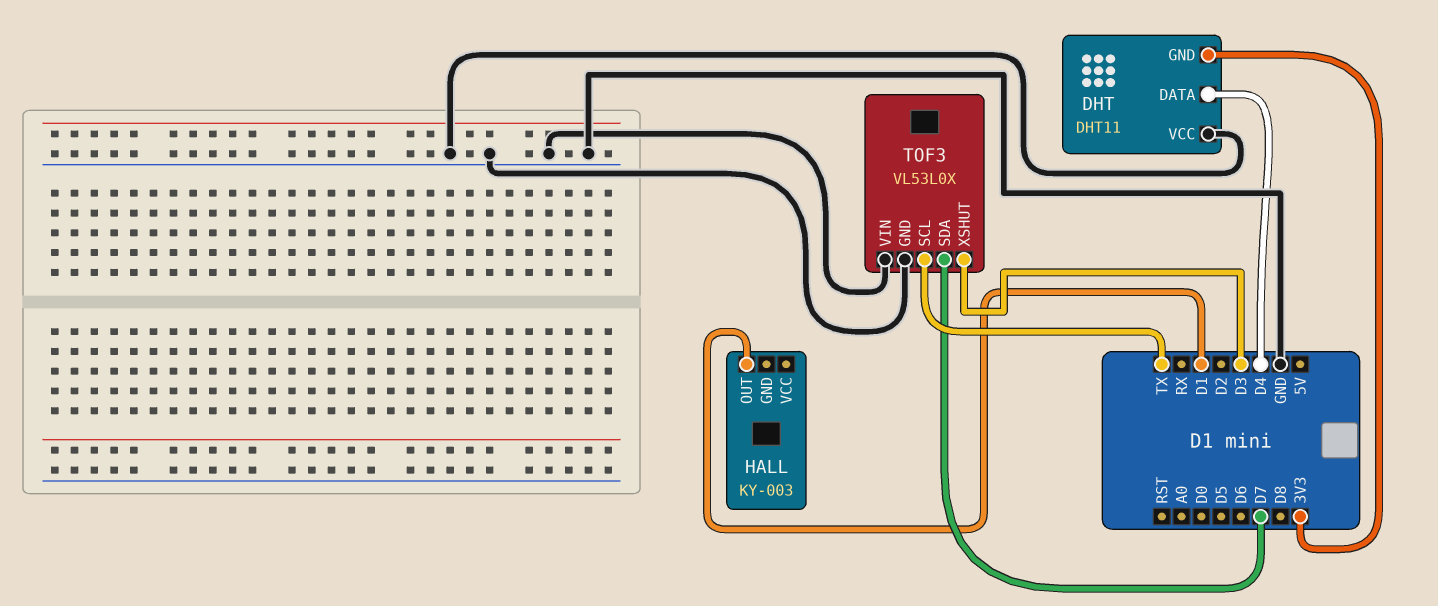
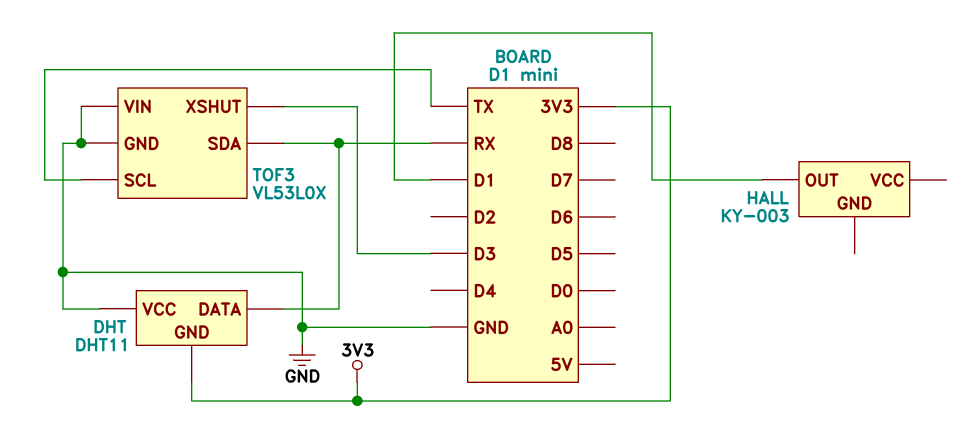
DHT pin DATA: D4 -> RX
TOF3 pin SDA: D7 -> RX

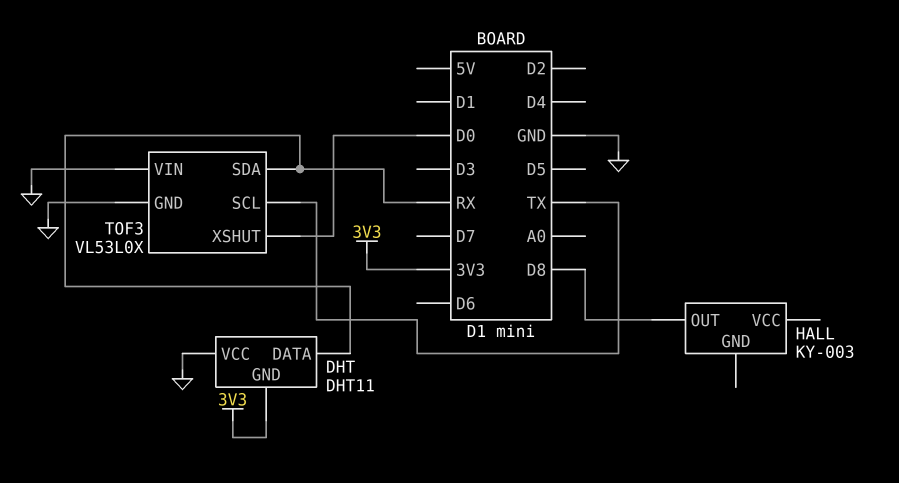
HALL pin OUT: D1 -> D8
TOF3 pin XSHUT: D3 -> D0

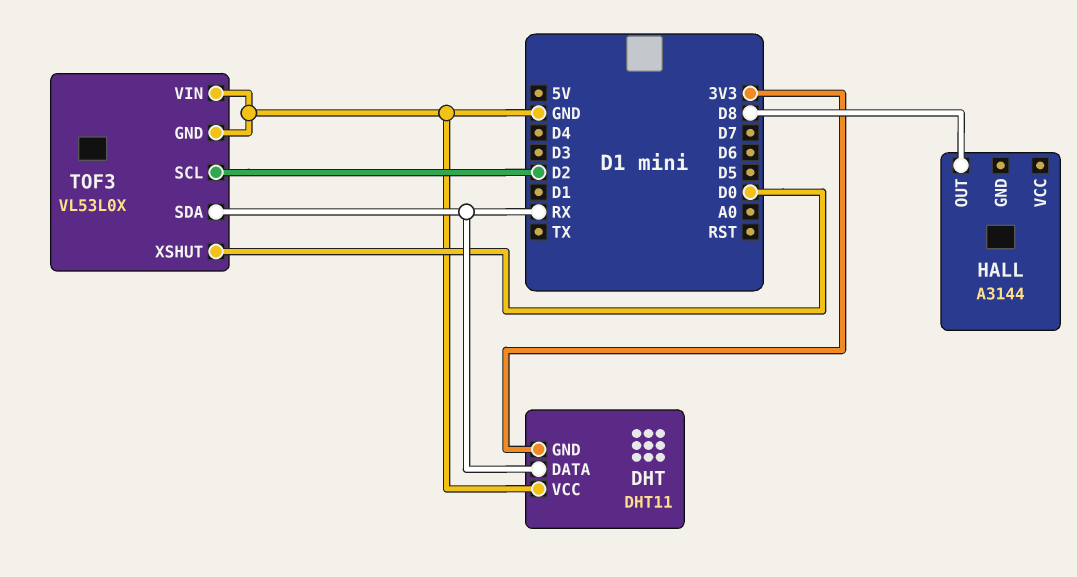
HALL: KY-003 -> A3144
TOF3 pin SCL: TX -> D2

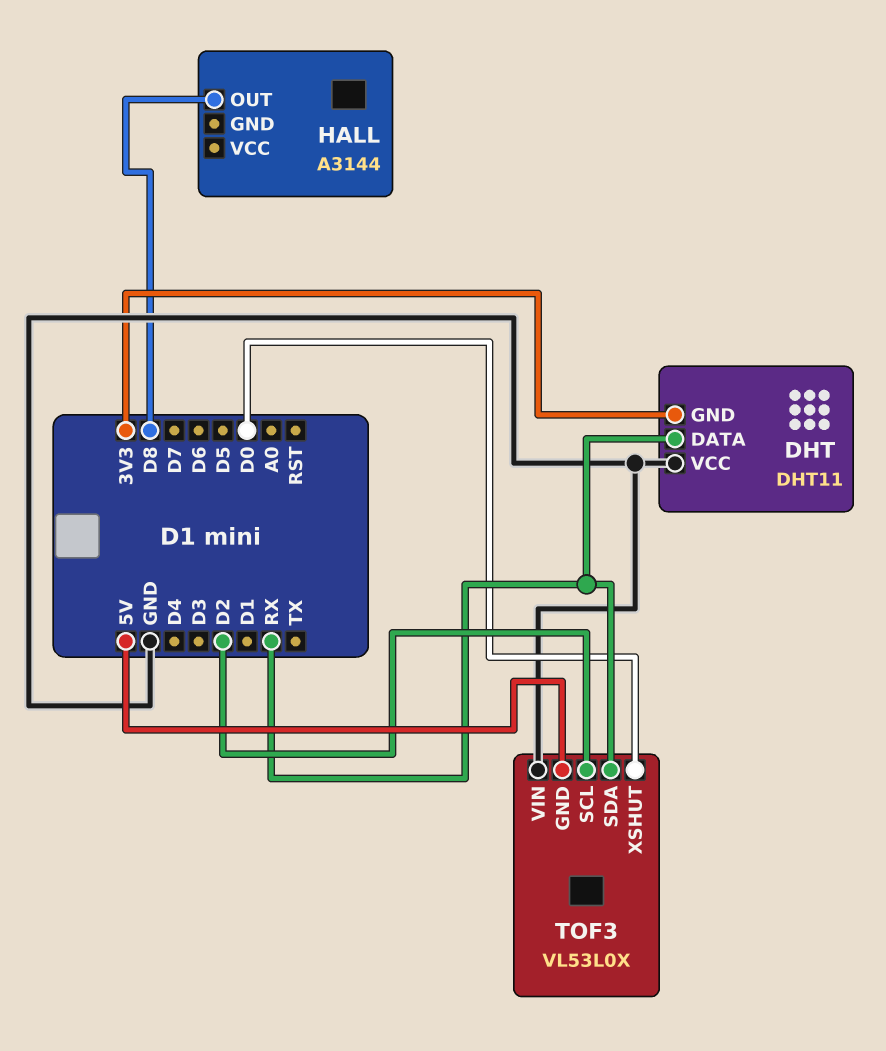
TOF3 pin GND: GND -> 5V

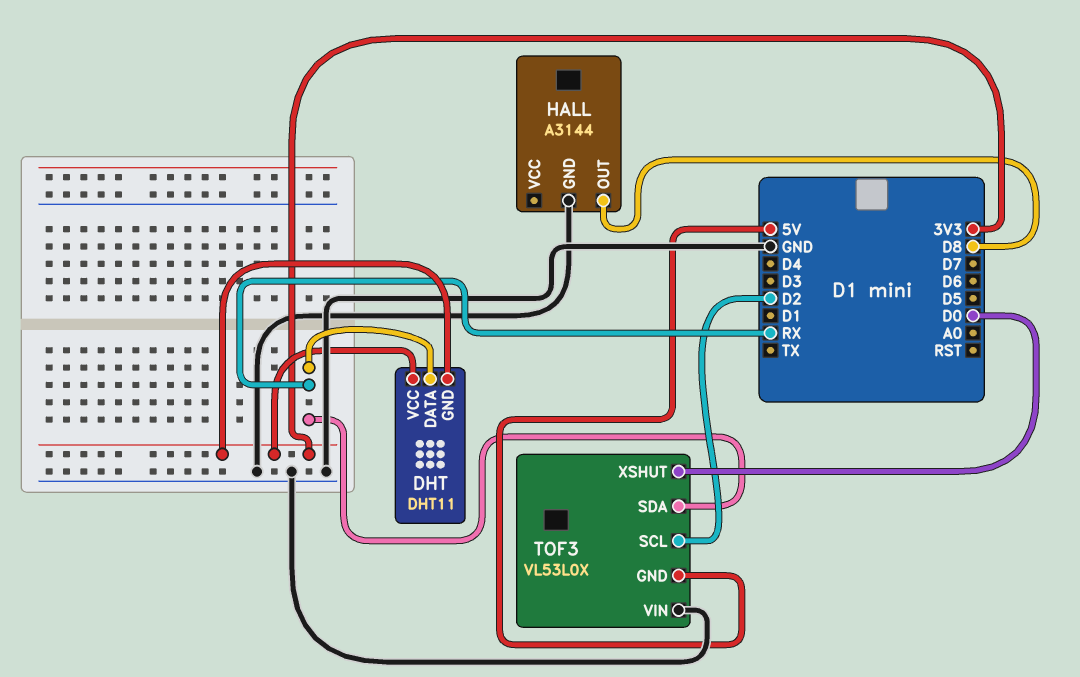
DHT pin VCC: GND -> 3V3
HALL pin GND: none -> GND

